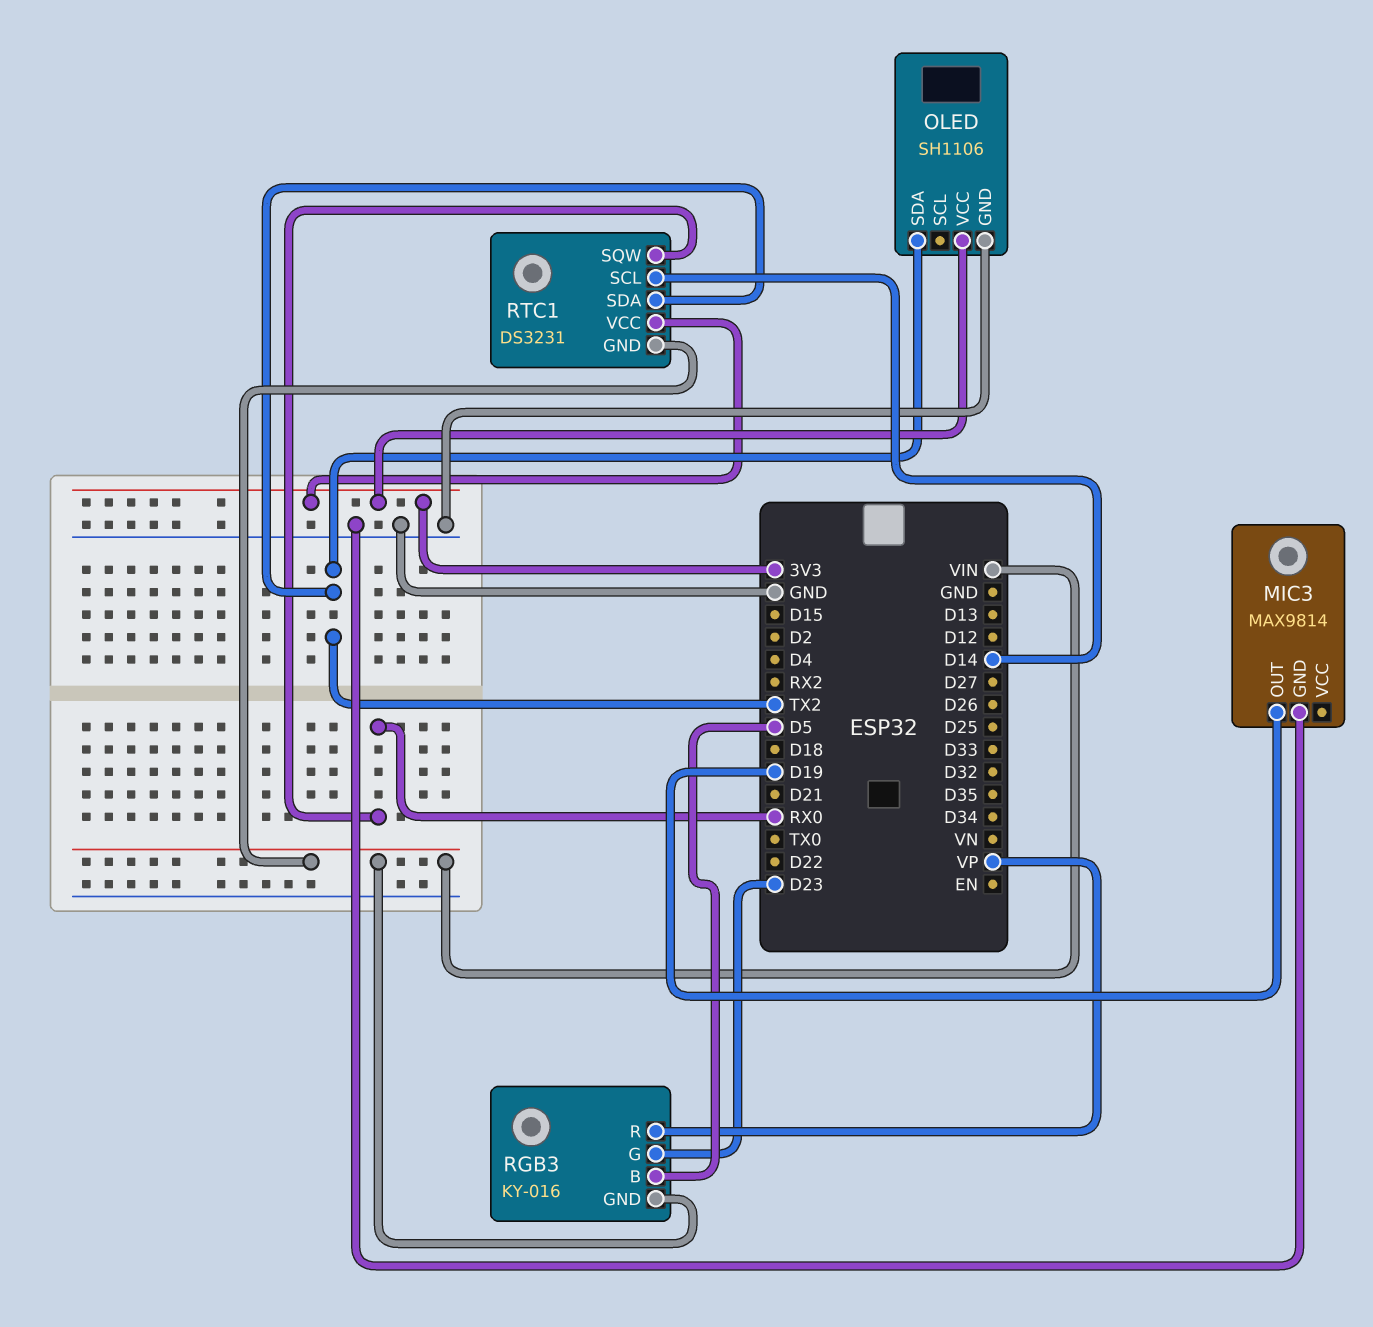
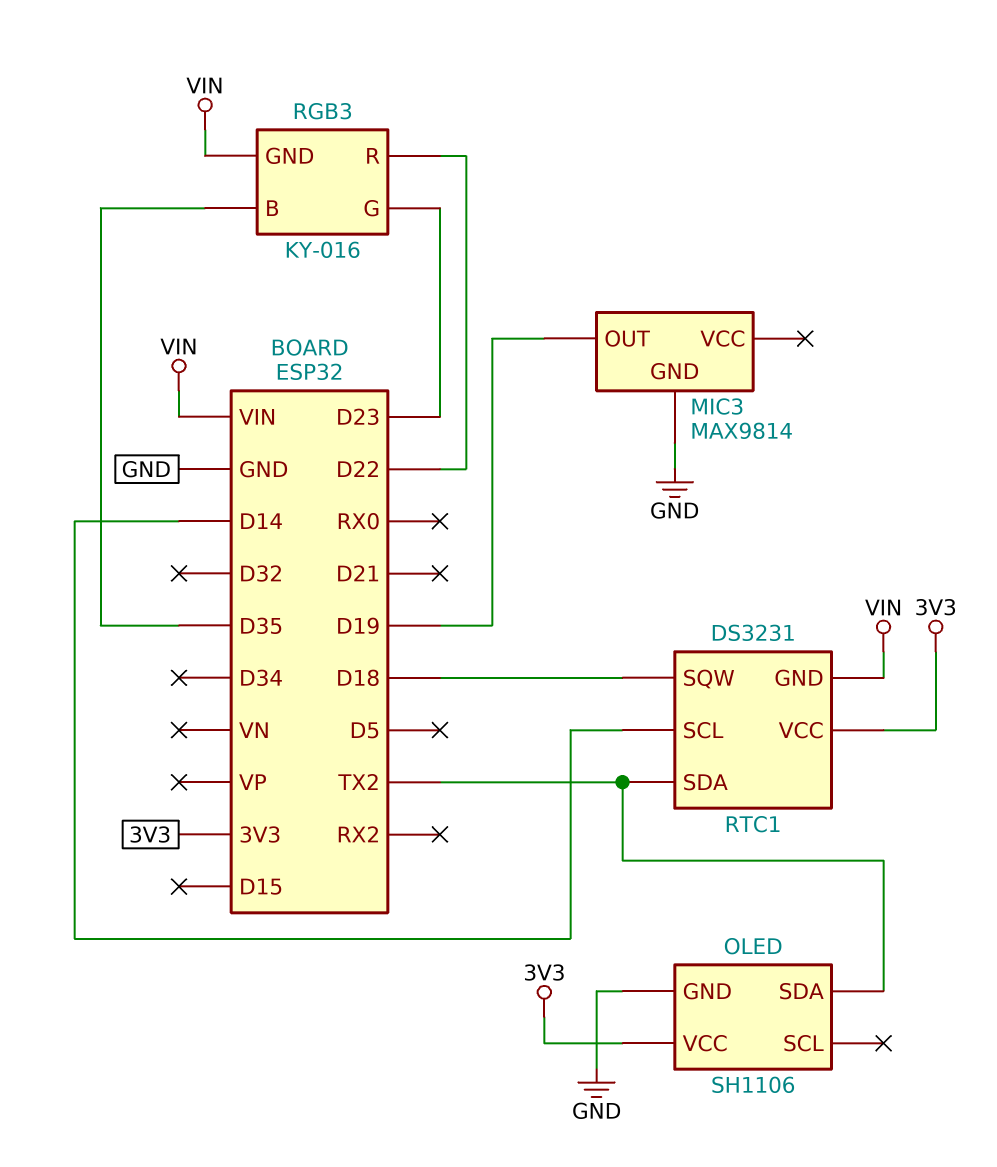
RGB3 pin B: D5 -> D35
RGB3 pin R: VP -> D22
RTC1 pin SQW: RX0 -> D18

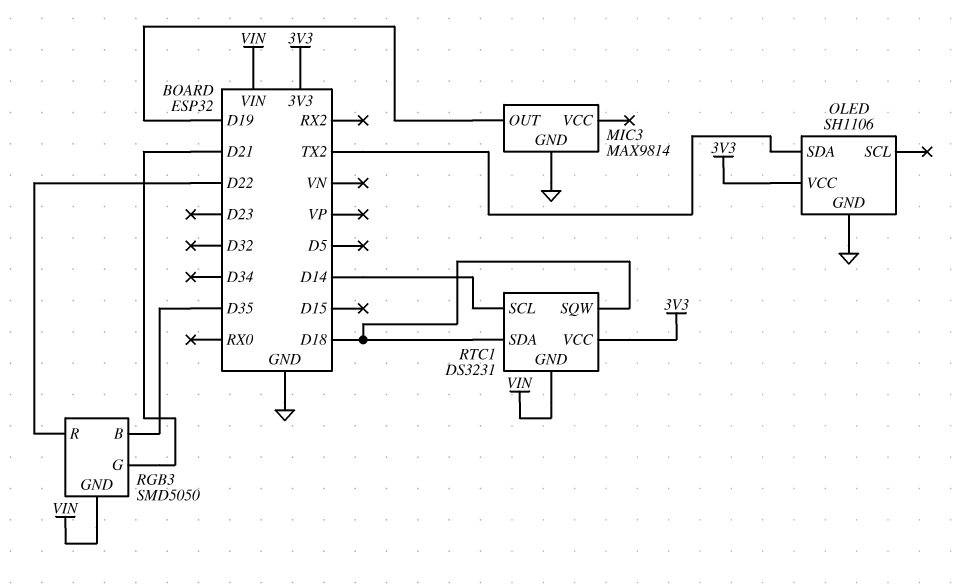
RGB3: KY-016 -> SMD5050
RGB3 pin G: D23 -> D21
RTC1 pin SDA: TX2 -> D18

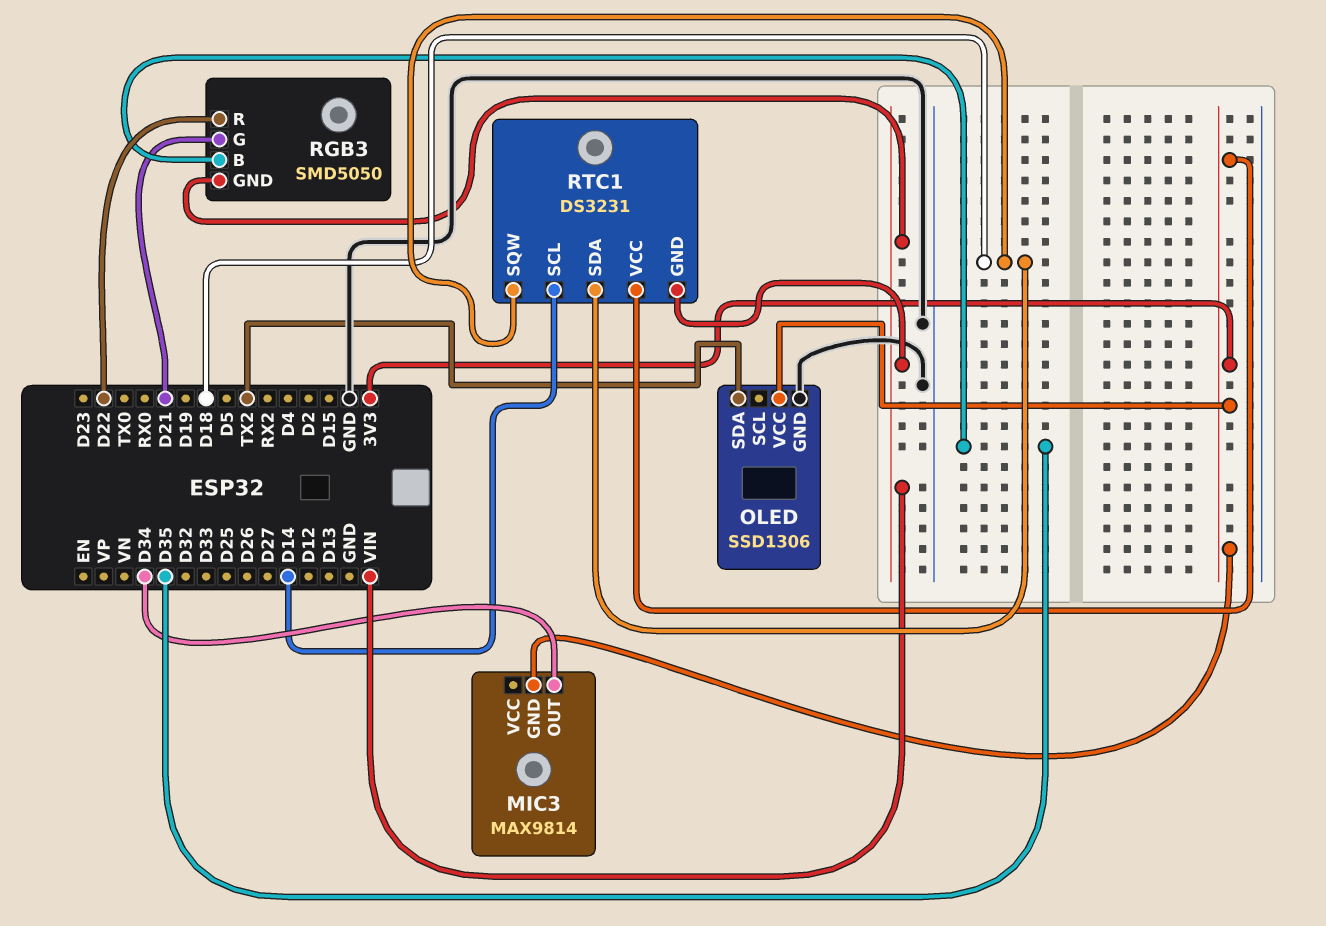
MIC3 pin GND: GND -> 3V3
MIC3 pin OUT: D19 -> D34
OLED: SH1106 -> SSD1306

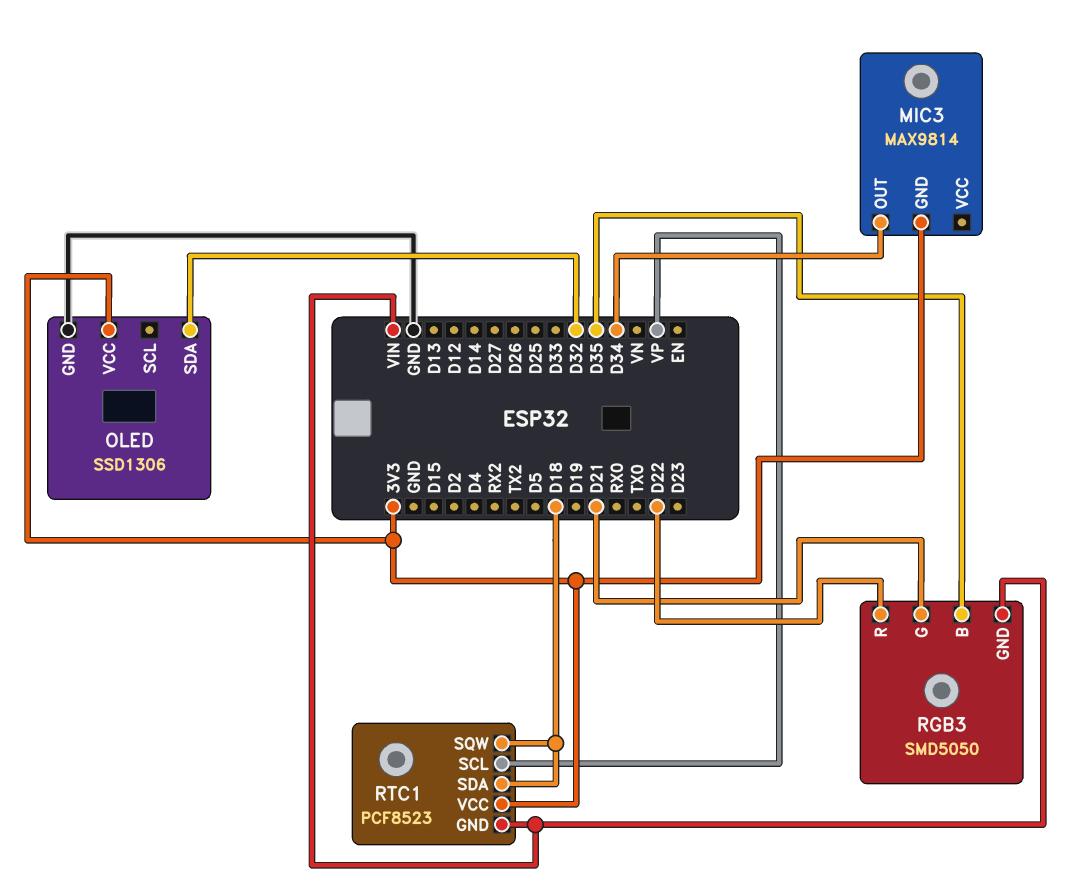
OLED pin SDA: TX2 -> D32
RTC1: DS3231 -> PCF8523
RTC1 pin SCL: D14 -> VP

